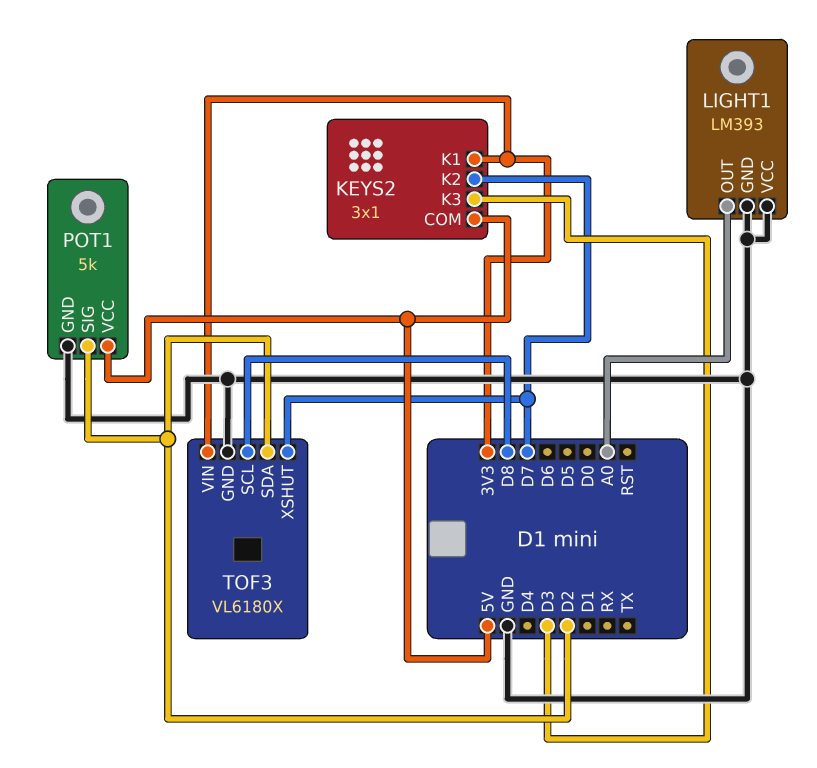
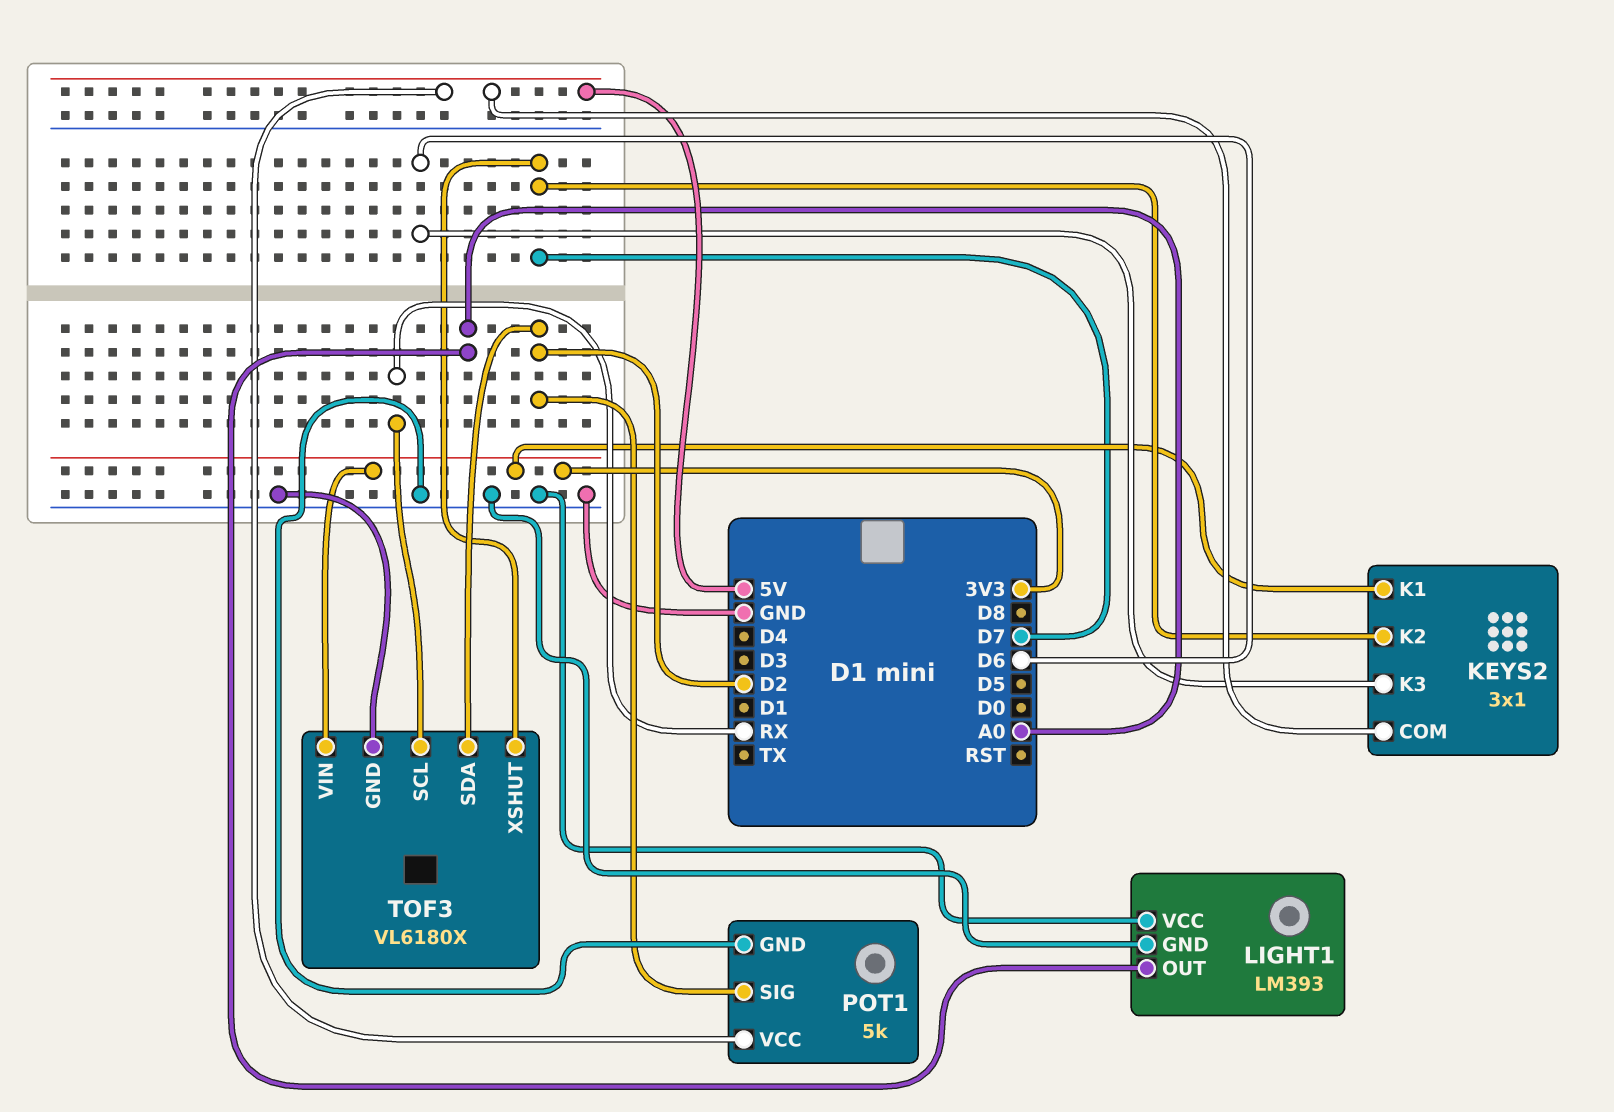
KEYS2 pin K3: D3 -> D6
TOF3 pin SCL: D8 -> RX

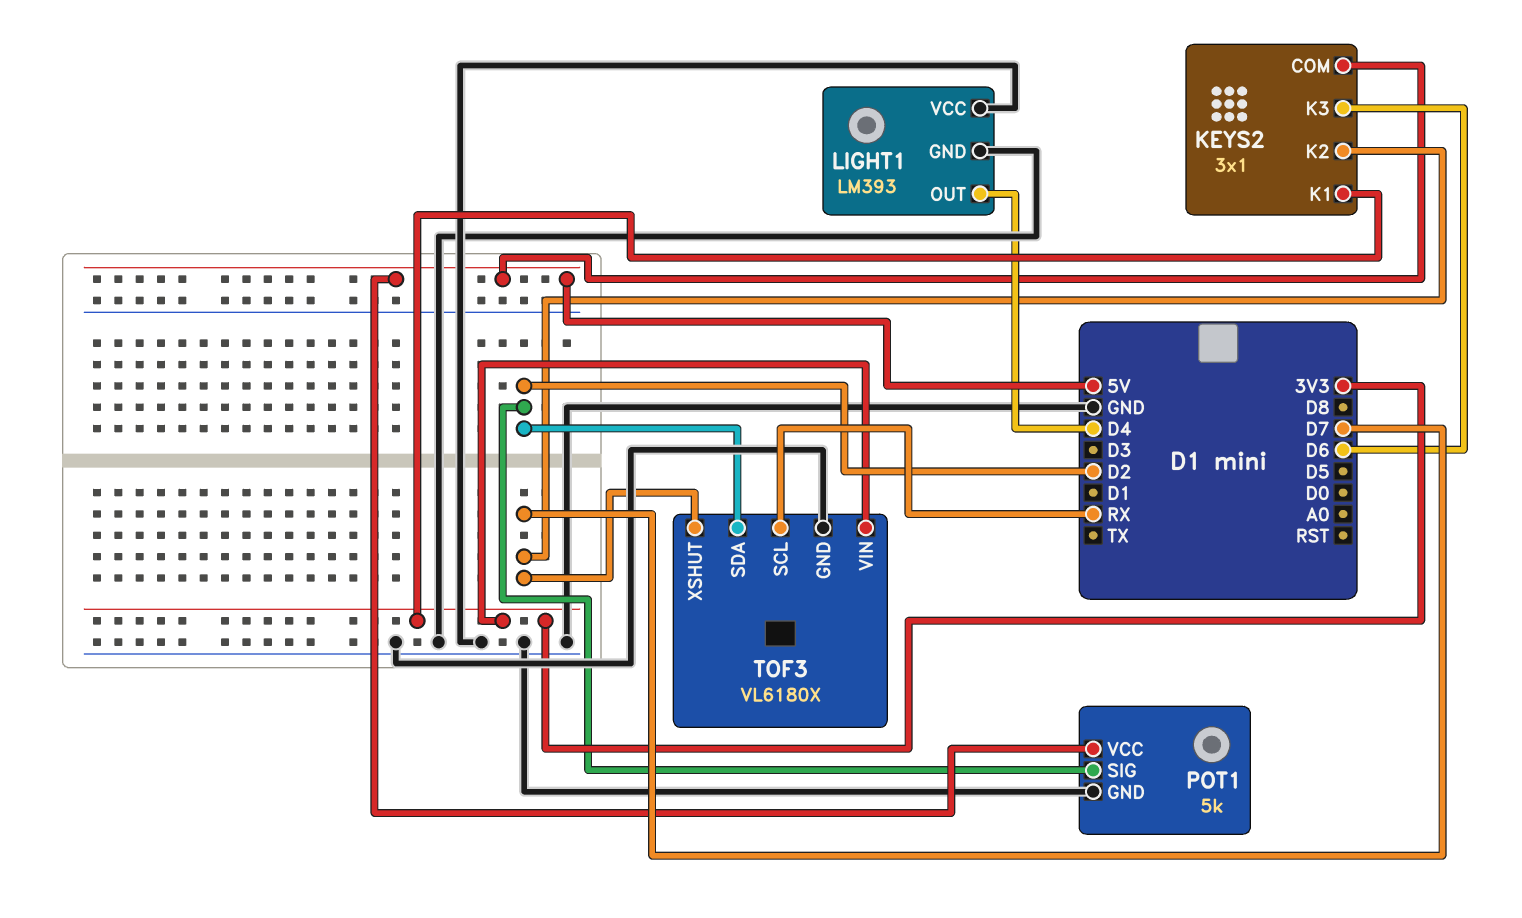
LIGHT1 pin OUT: A0 -> D4

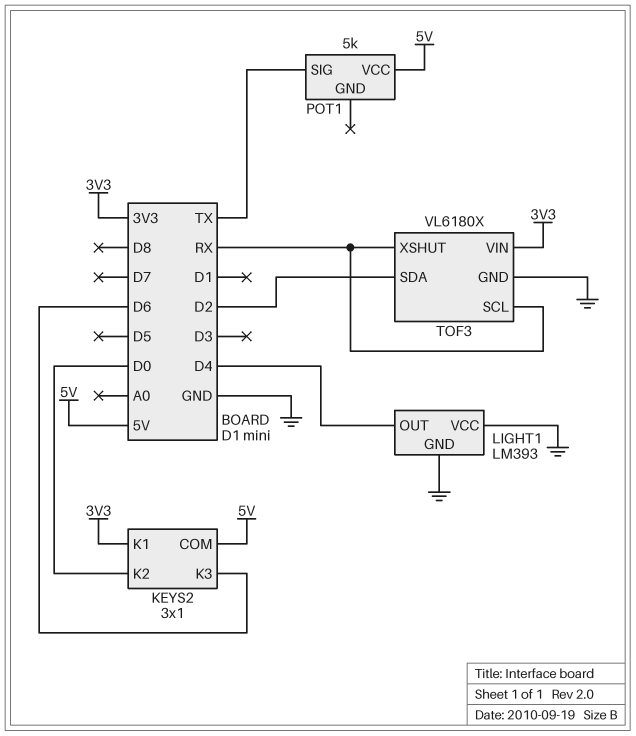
KEYS2 pin K2: D7 -> D0
POT1 pin GND: GND -> none
POT1 pin SIG: D2 -> TX
TOF3 pin XSHUT: D7 -> RX

